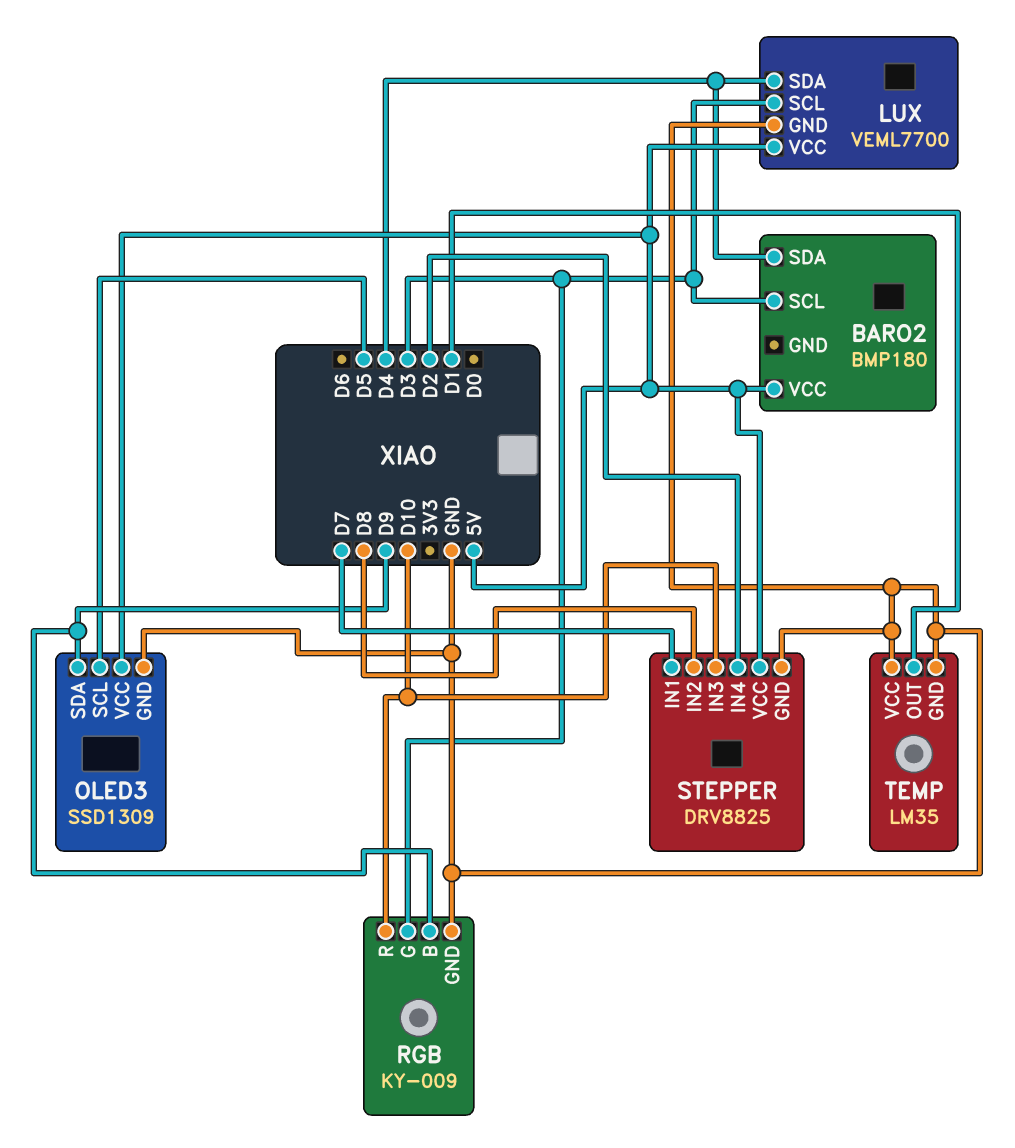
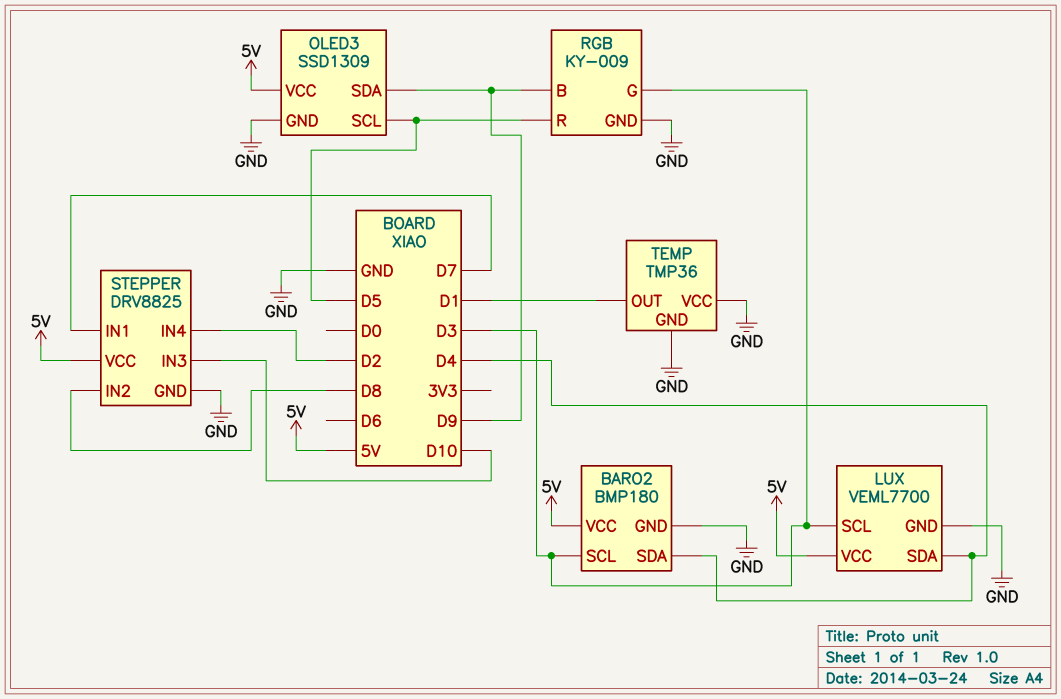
BARO2 pin GND: none -> GND
RGB pin R: D10 -> D5
TEMP: LM35 -> TMP36

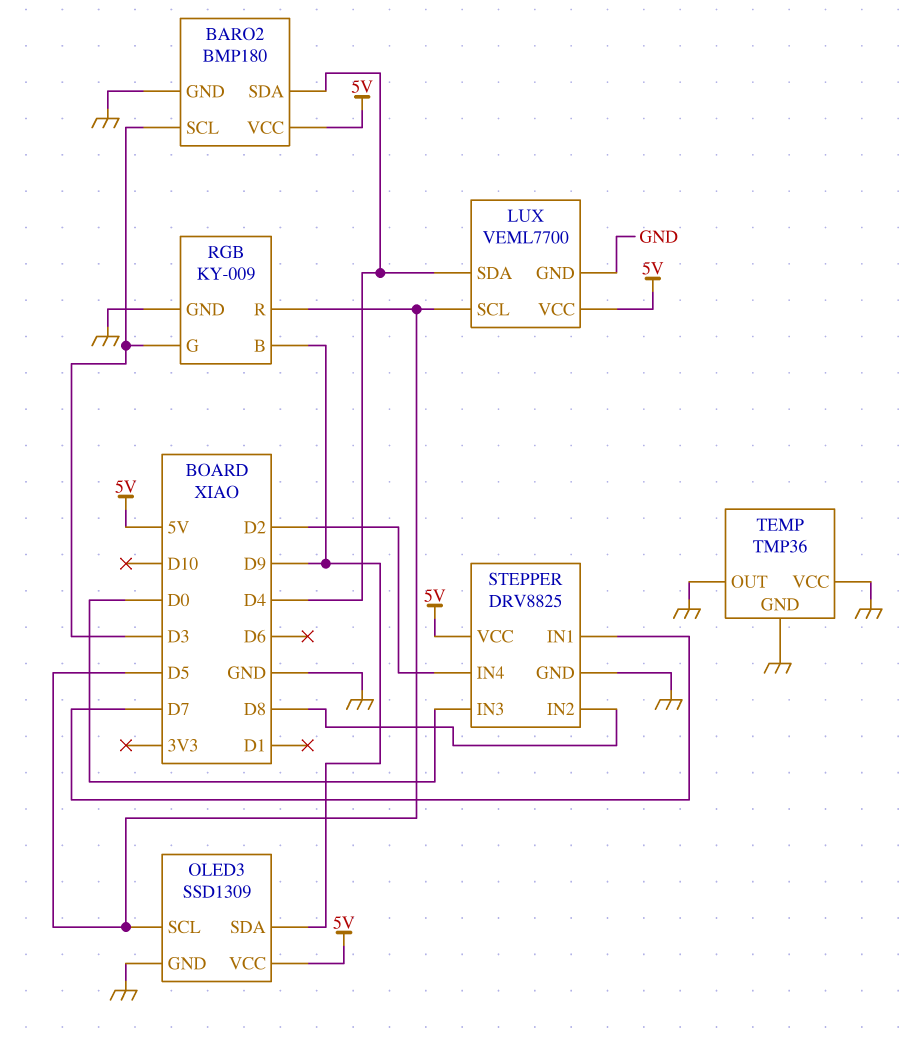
LUX pin SCL: D3 -> D5
STEPPER pin IN3: D10 -> D0
TEMP pin OUT: D1 -> GND

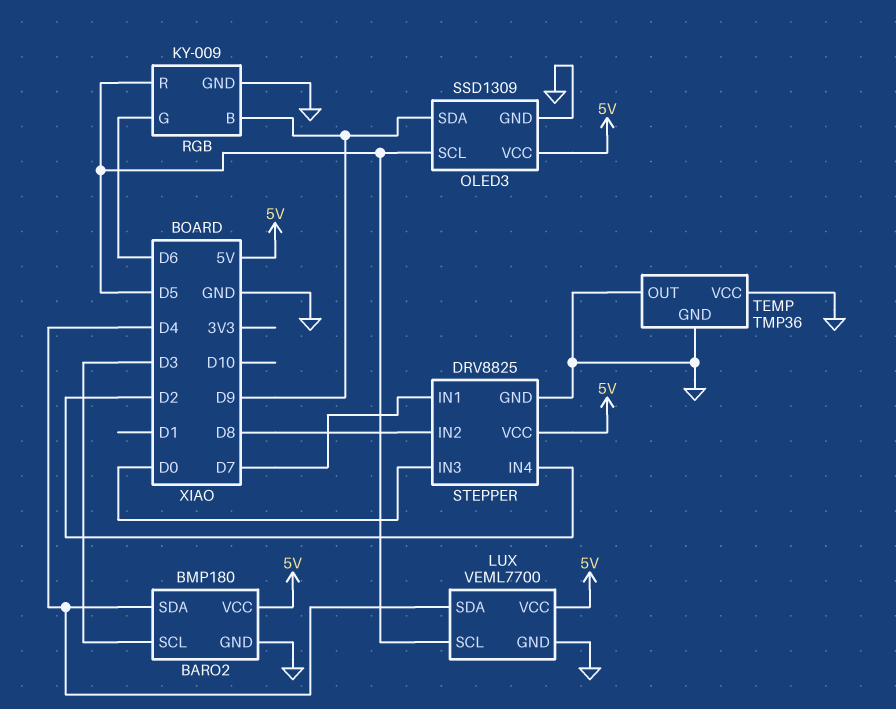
RGB pin G: D3 -> D6

